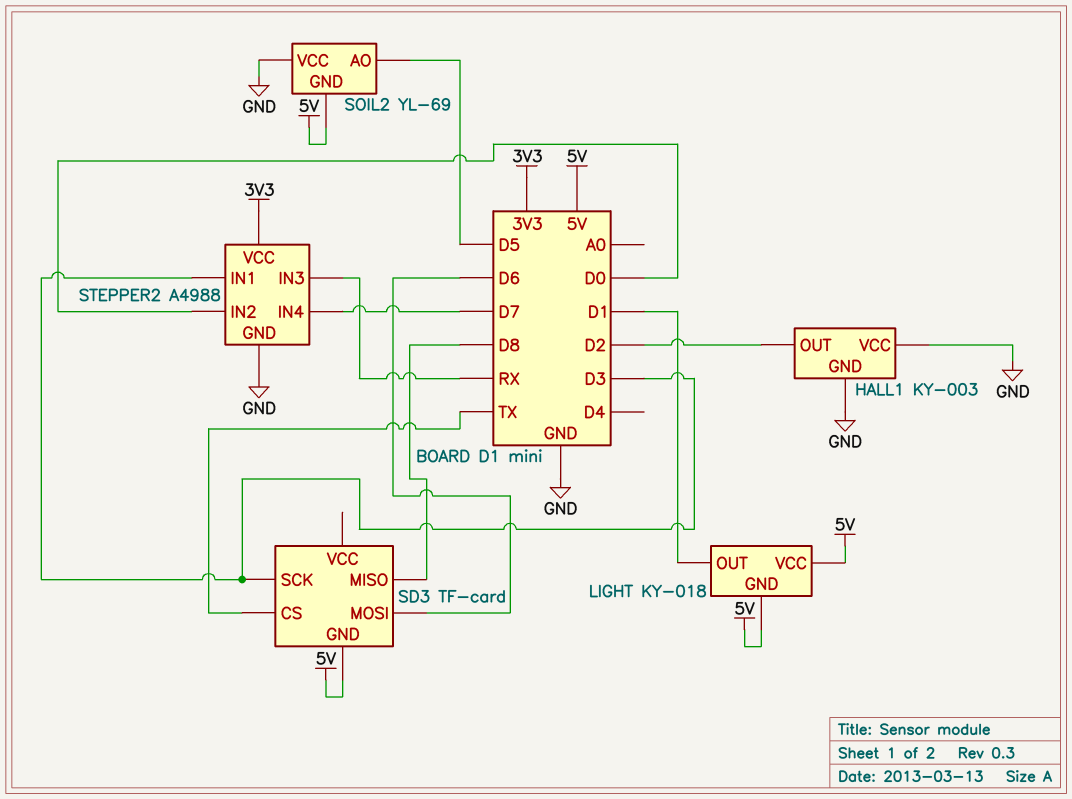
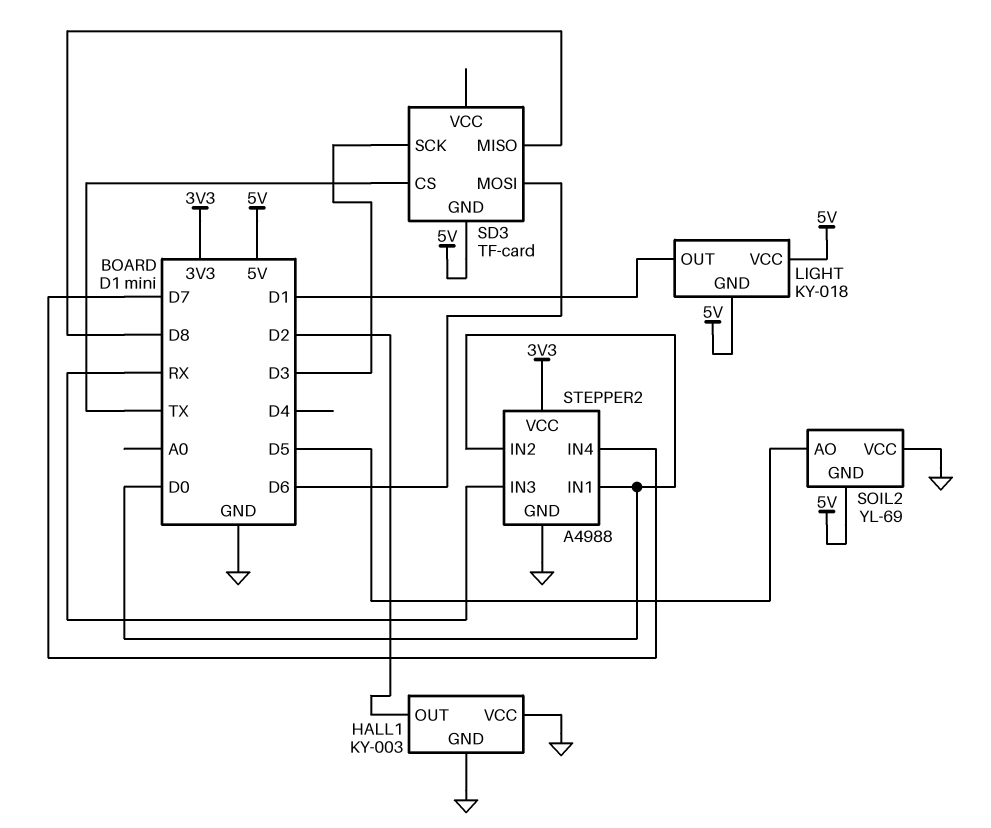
STEPPER2 pin IN1: D3 -> D0

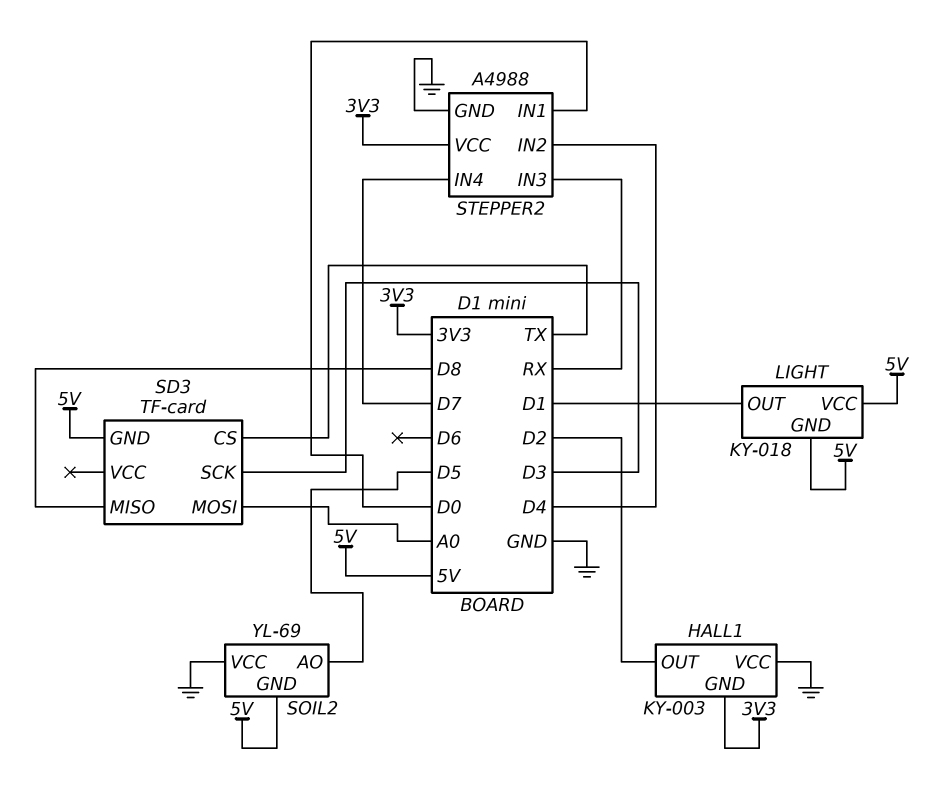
HALL1 pin GND: GND -> 3V3
SD3 pin MOSI: D6 -> A0
STEPPER2 pin IN2: D0 -> D4

